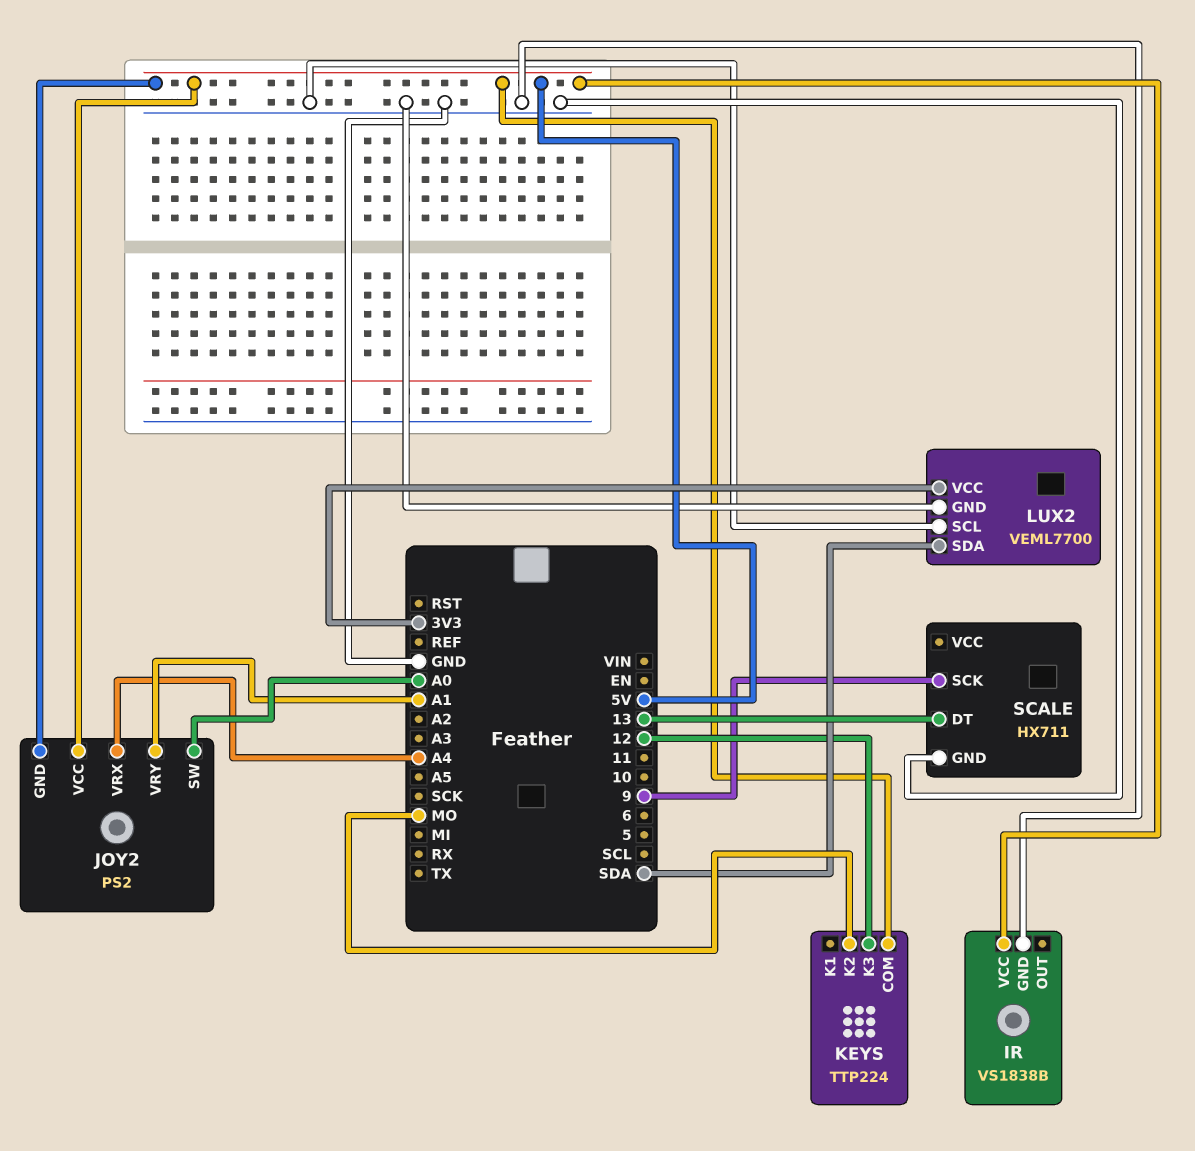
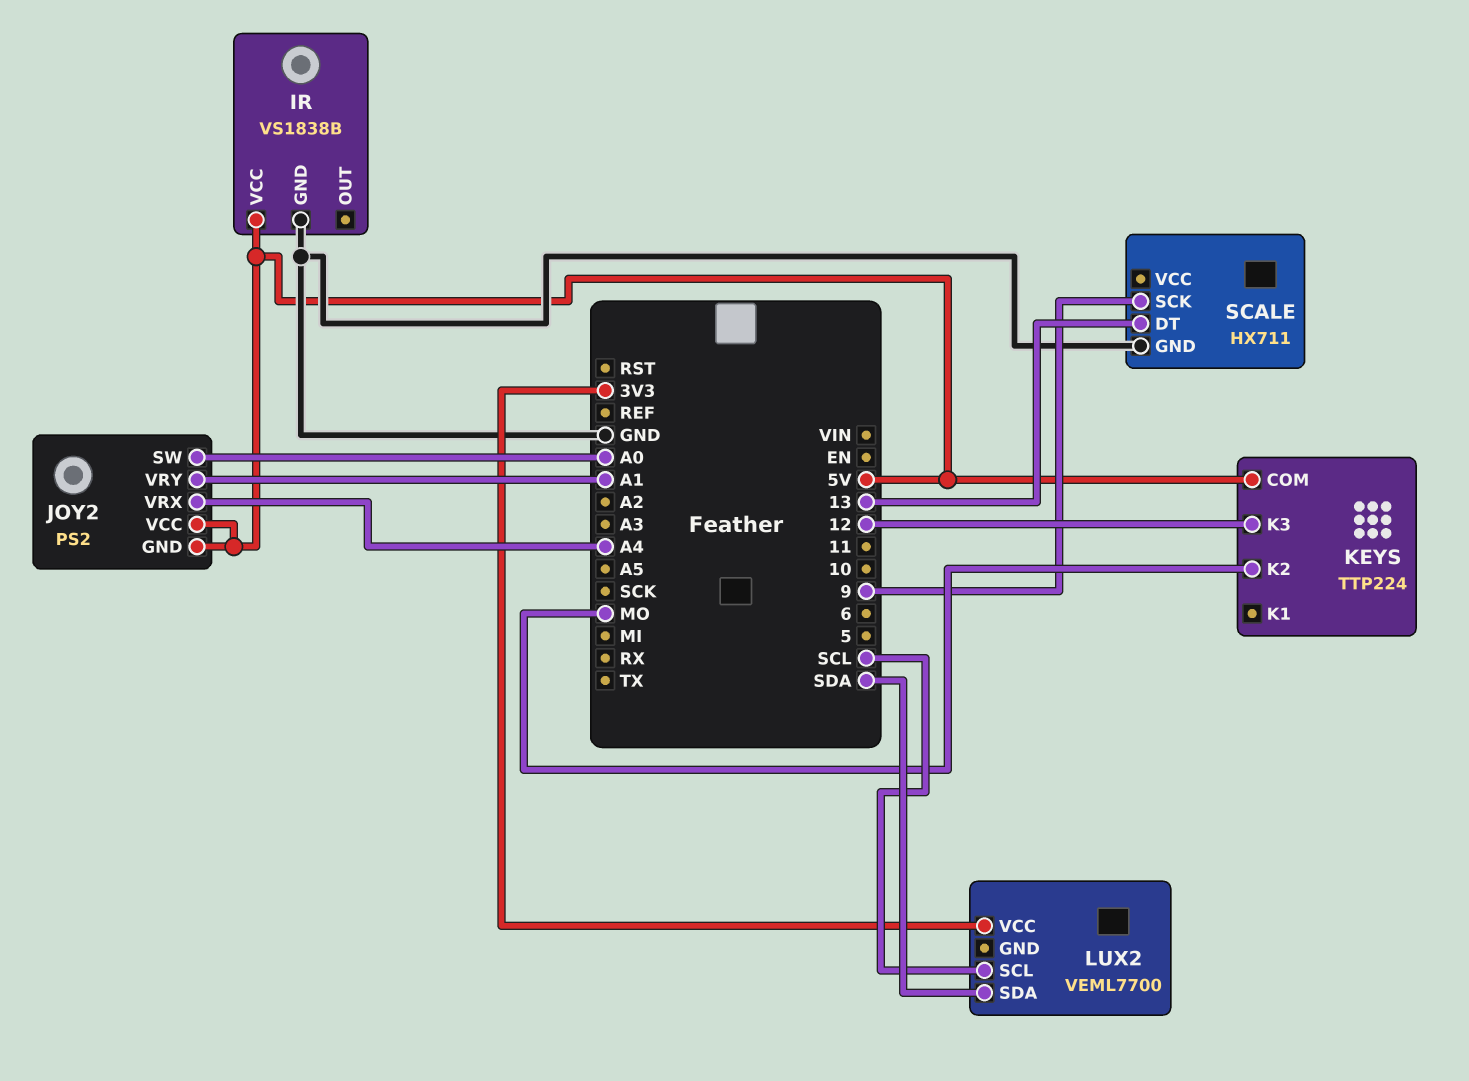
LUX2 pin GND: GND -> none
LUX2 pin SCL: GND -> SCL

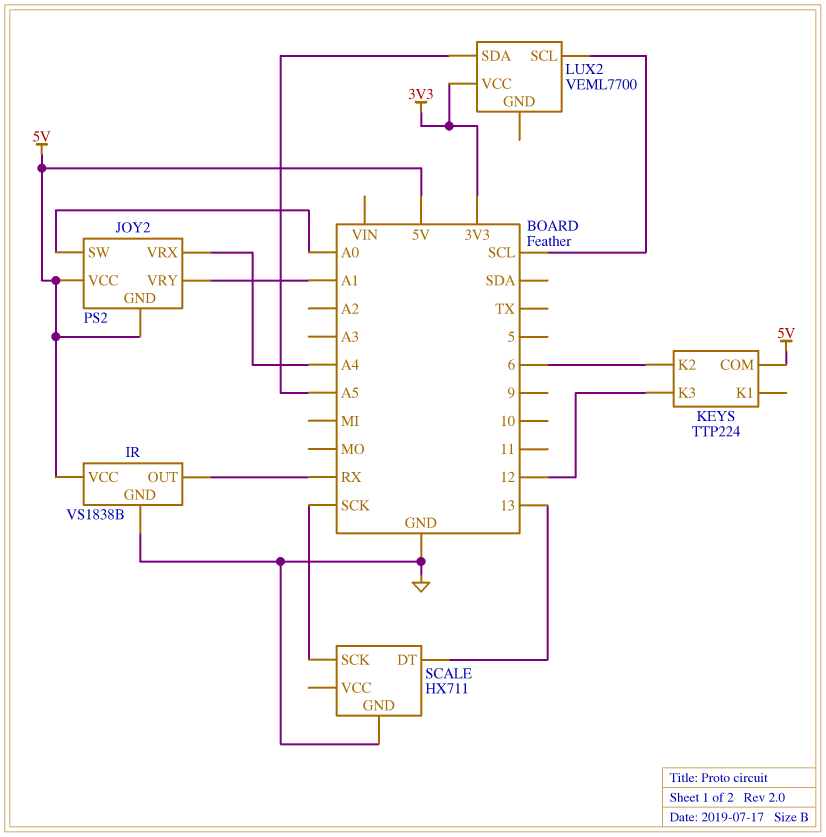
IR pin OUT: none -> RX
KEYS pin K2: MO -> 6
LUX2 pin SDA: SDA -> A5
SCALE pin SCK: 9 -> SCK

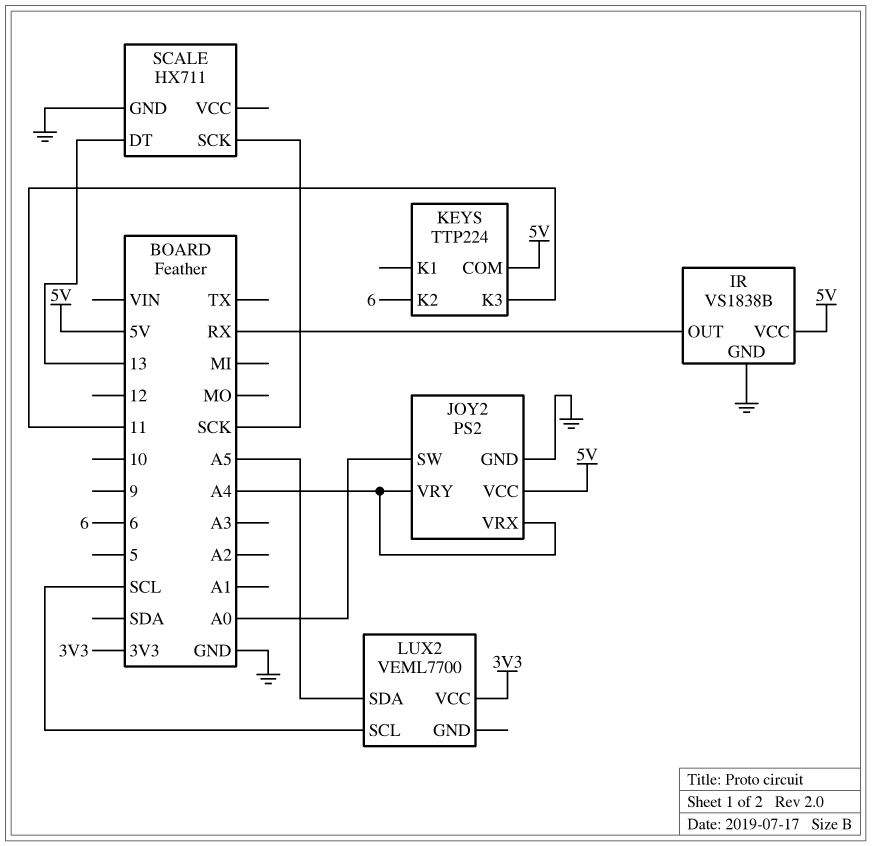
JOY2 pin GND: 5V -> GND
JOY2 pin VRY: A1 -> A4
KEYS pin K3: 12 -> 11

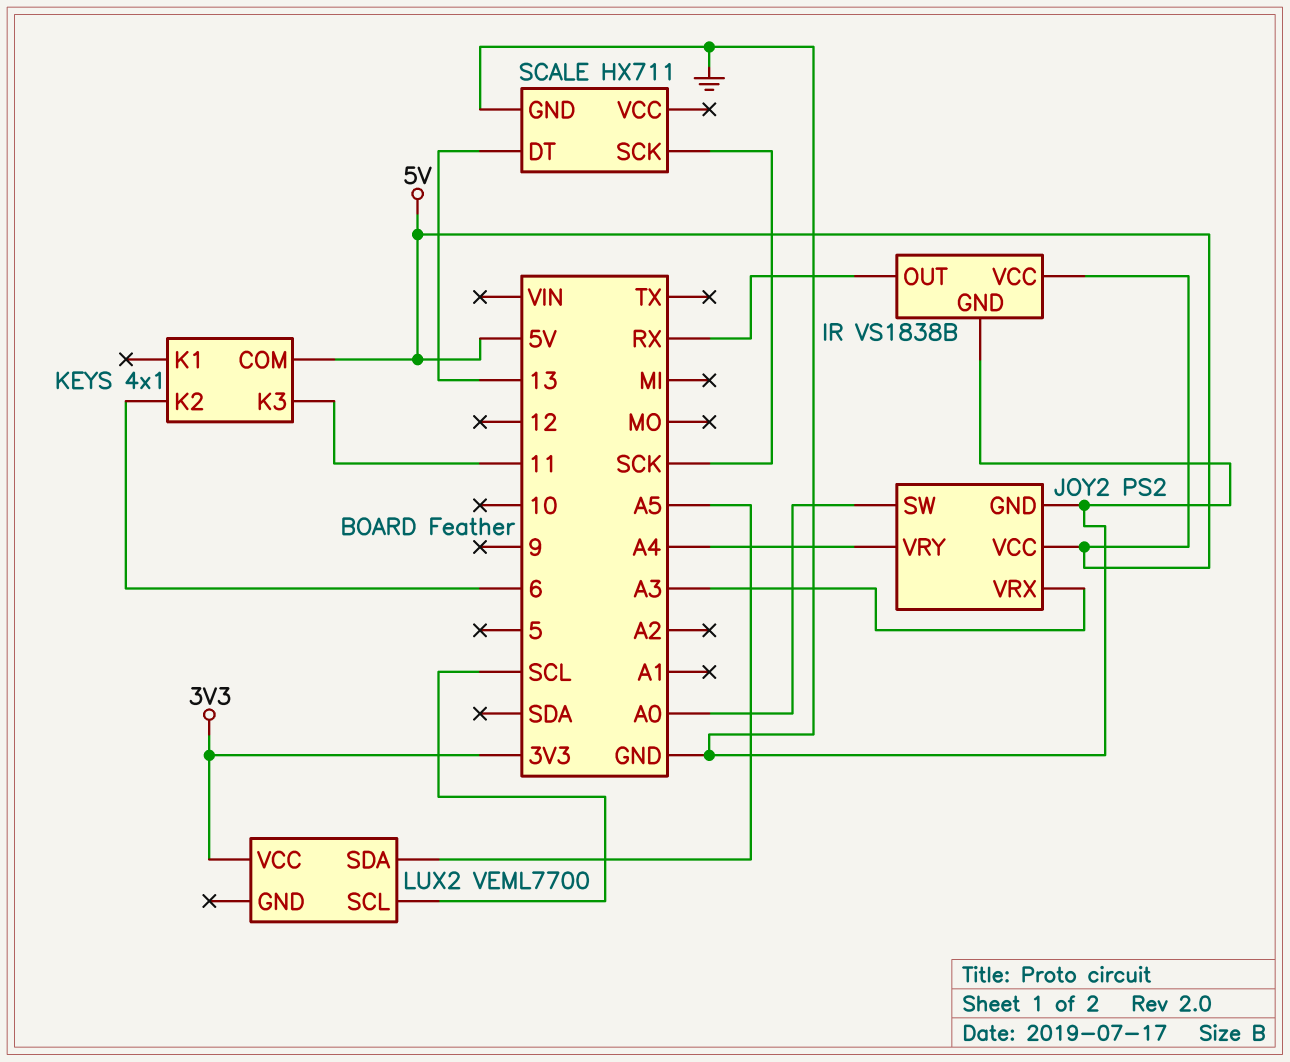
JOY2 pin VRX: A4 -> A3
KEYS: TTP224 -> 4x1

